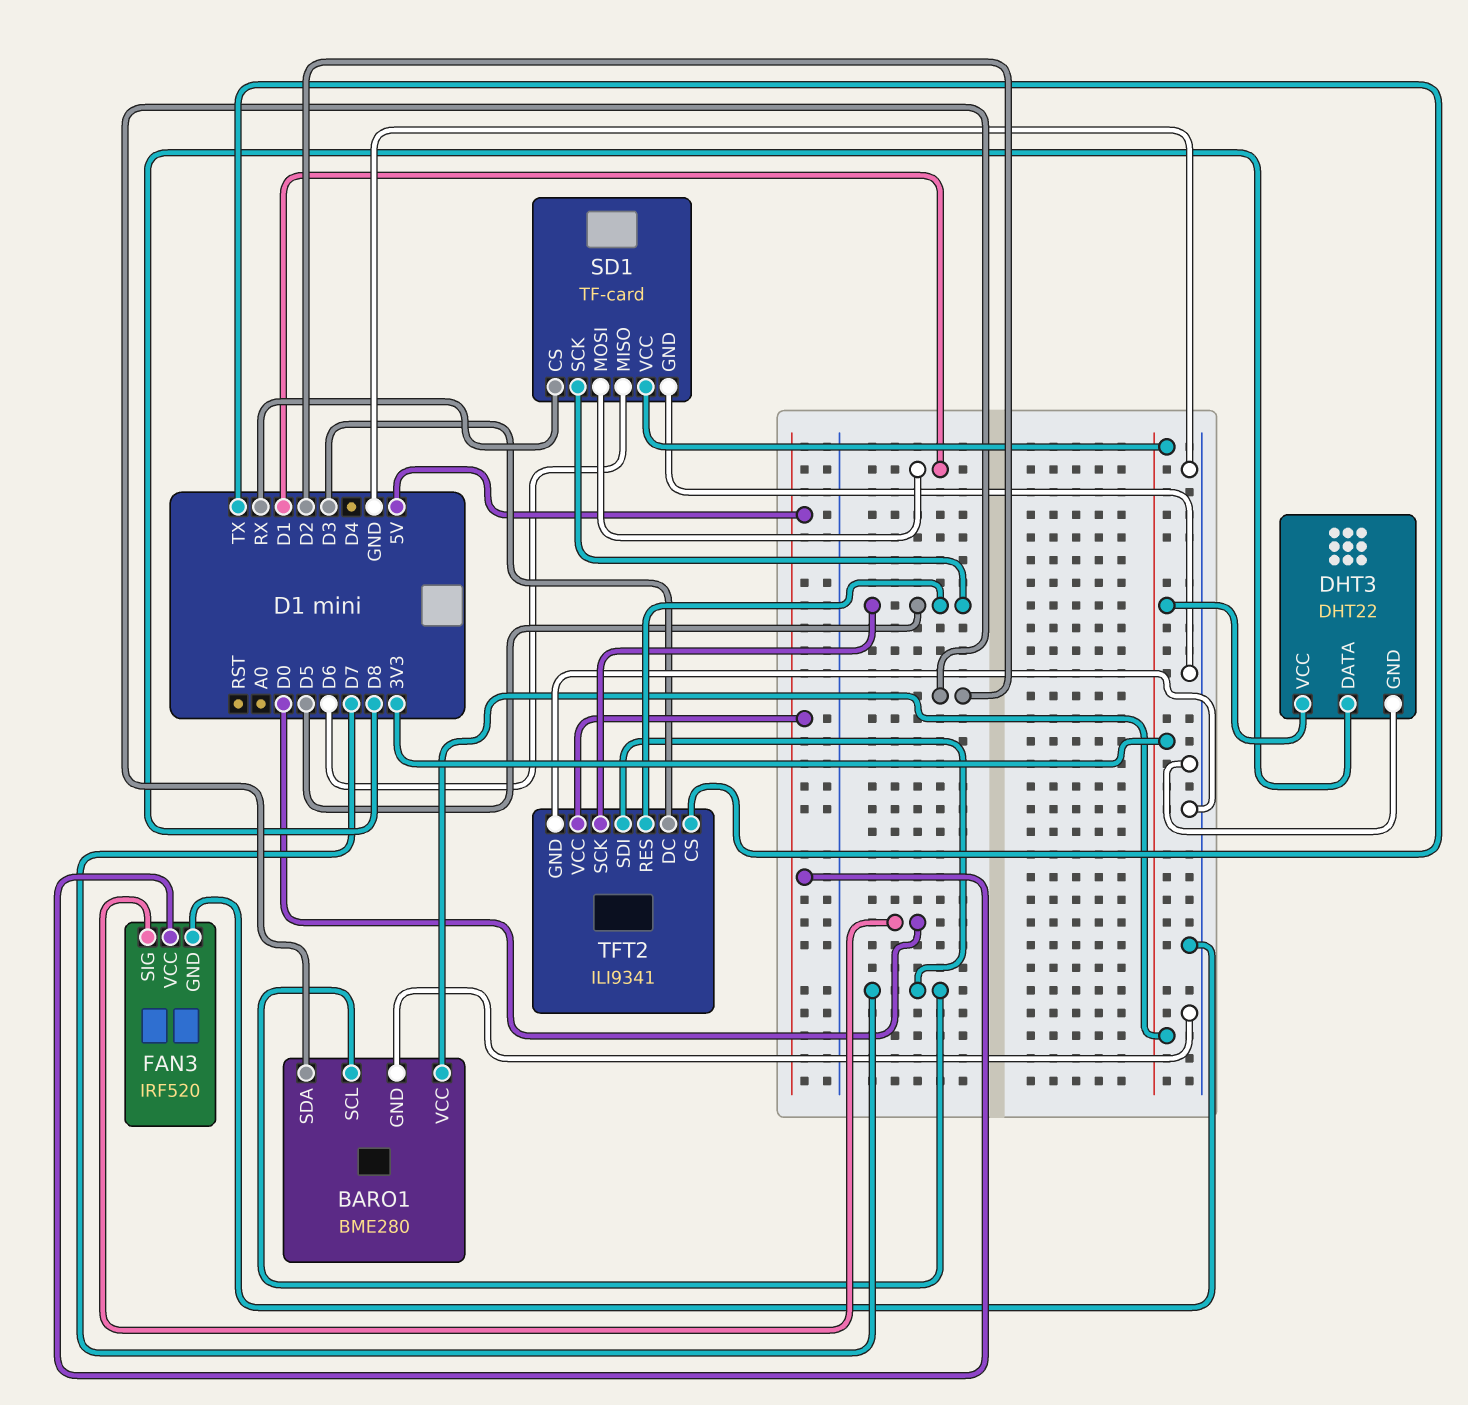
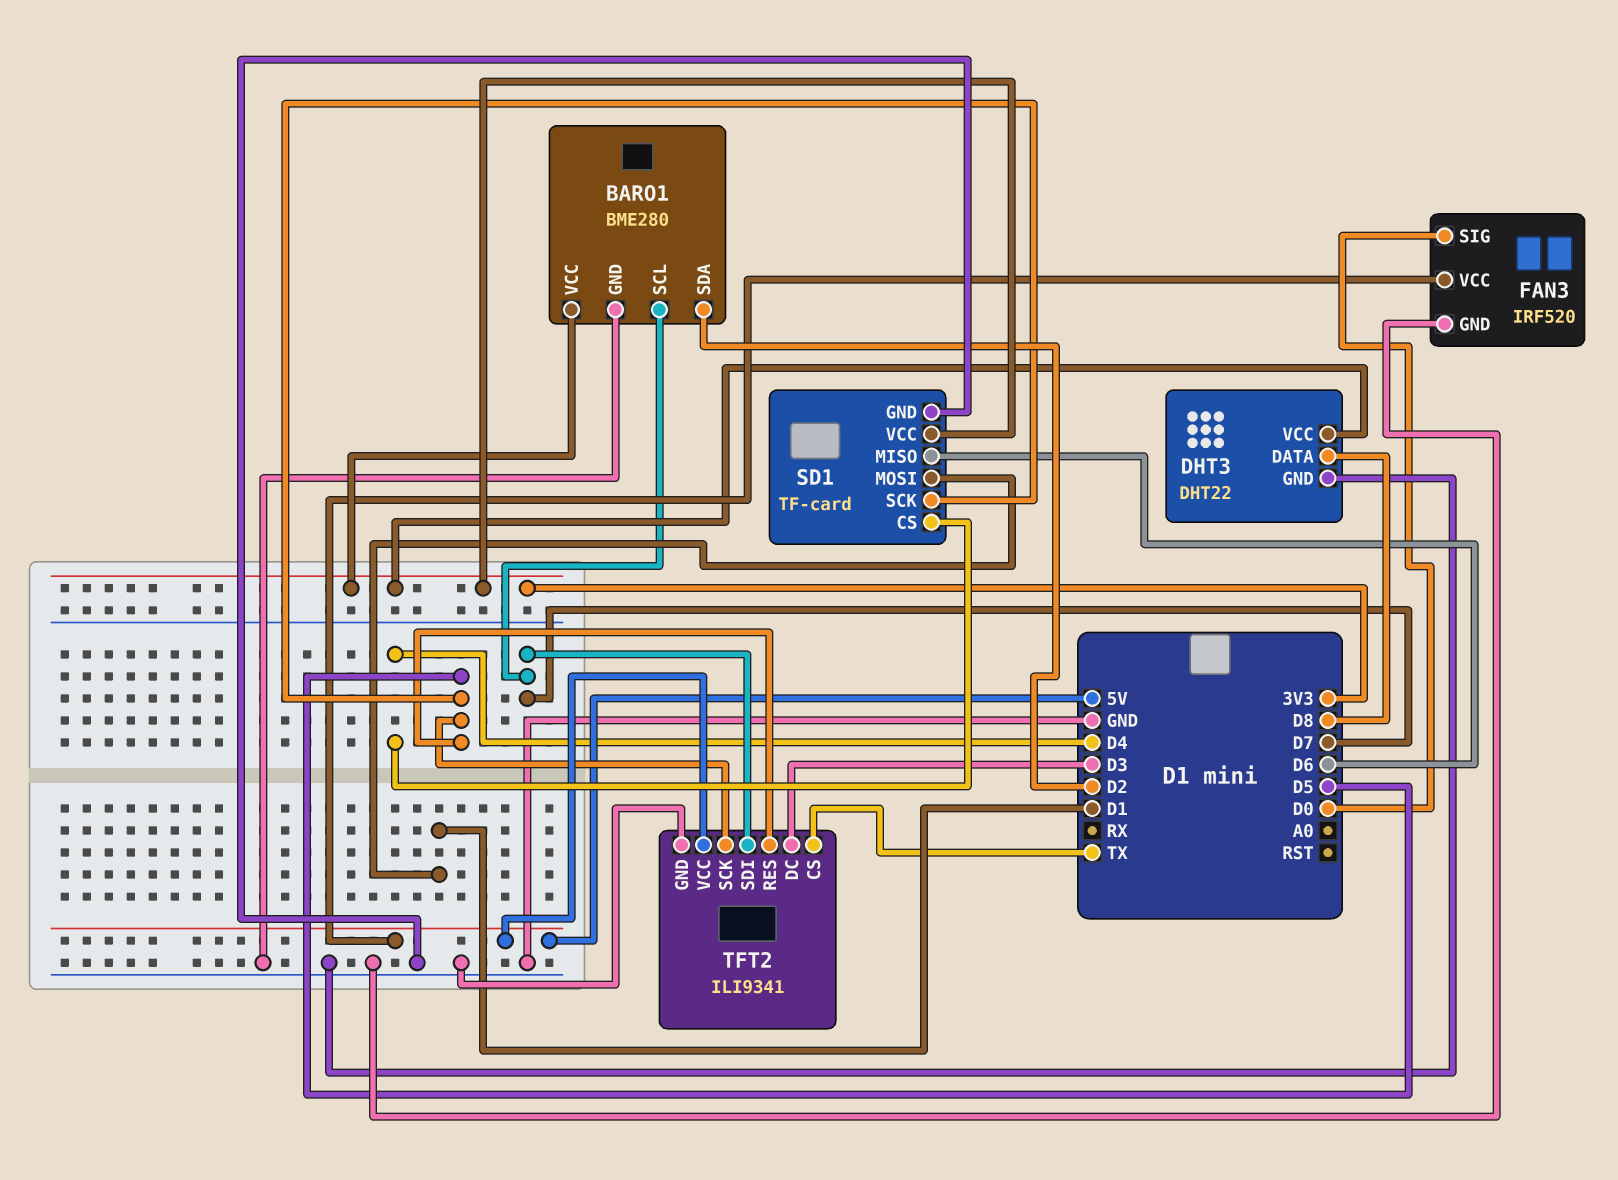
SD1 pin CS: RX -> D4

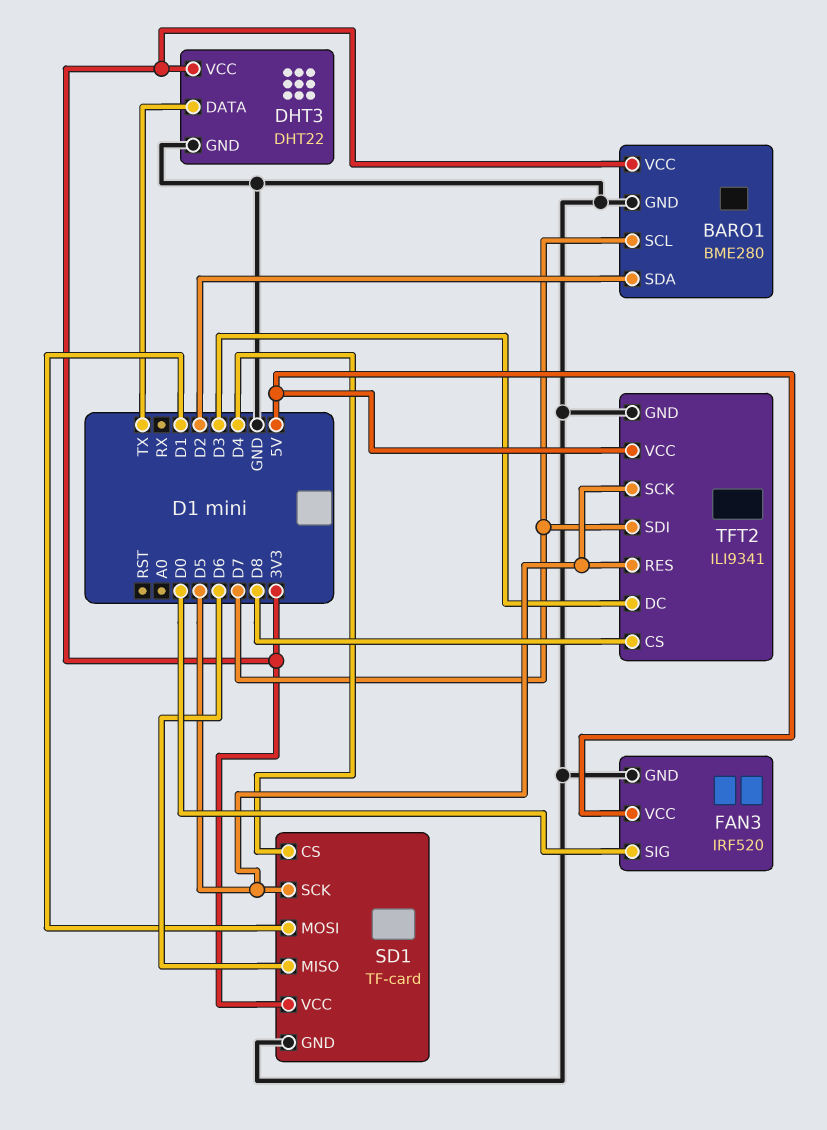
DHT3 pin DATA: D8 -> TX
TFT2 pin CS: TX -> D8

